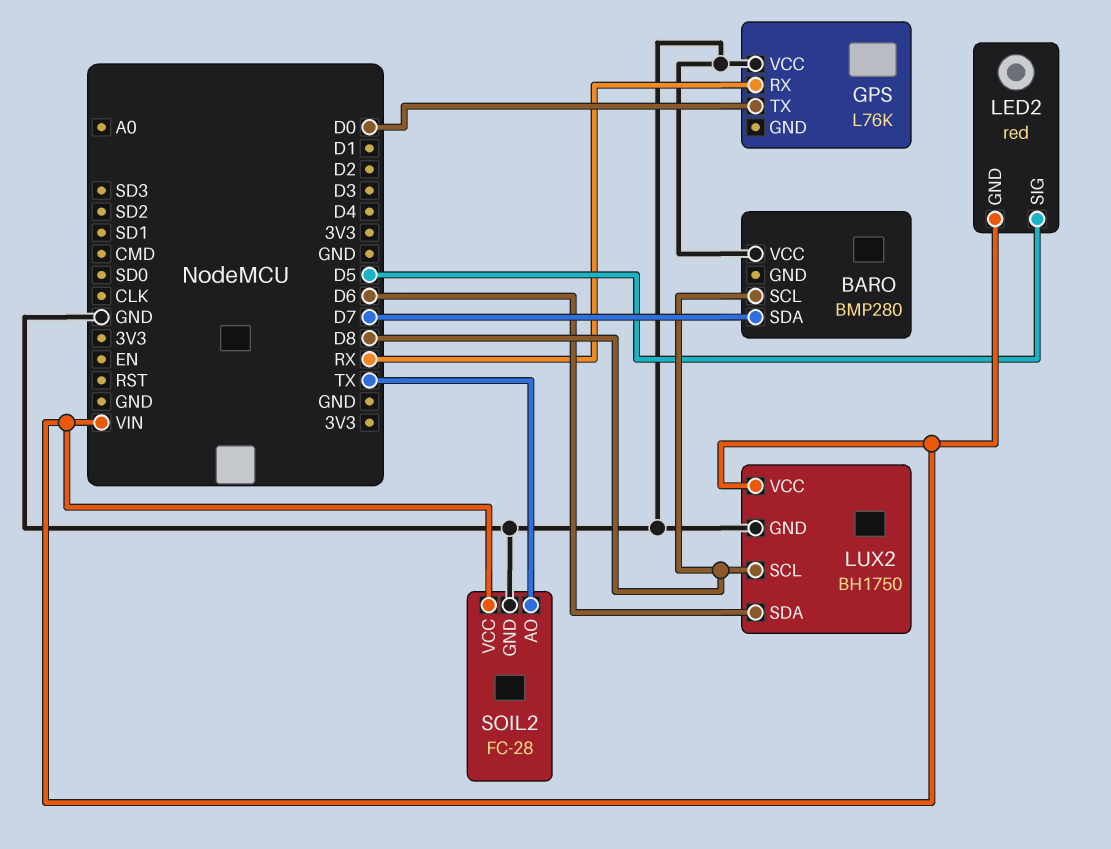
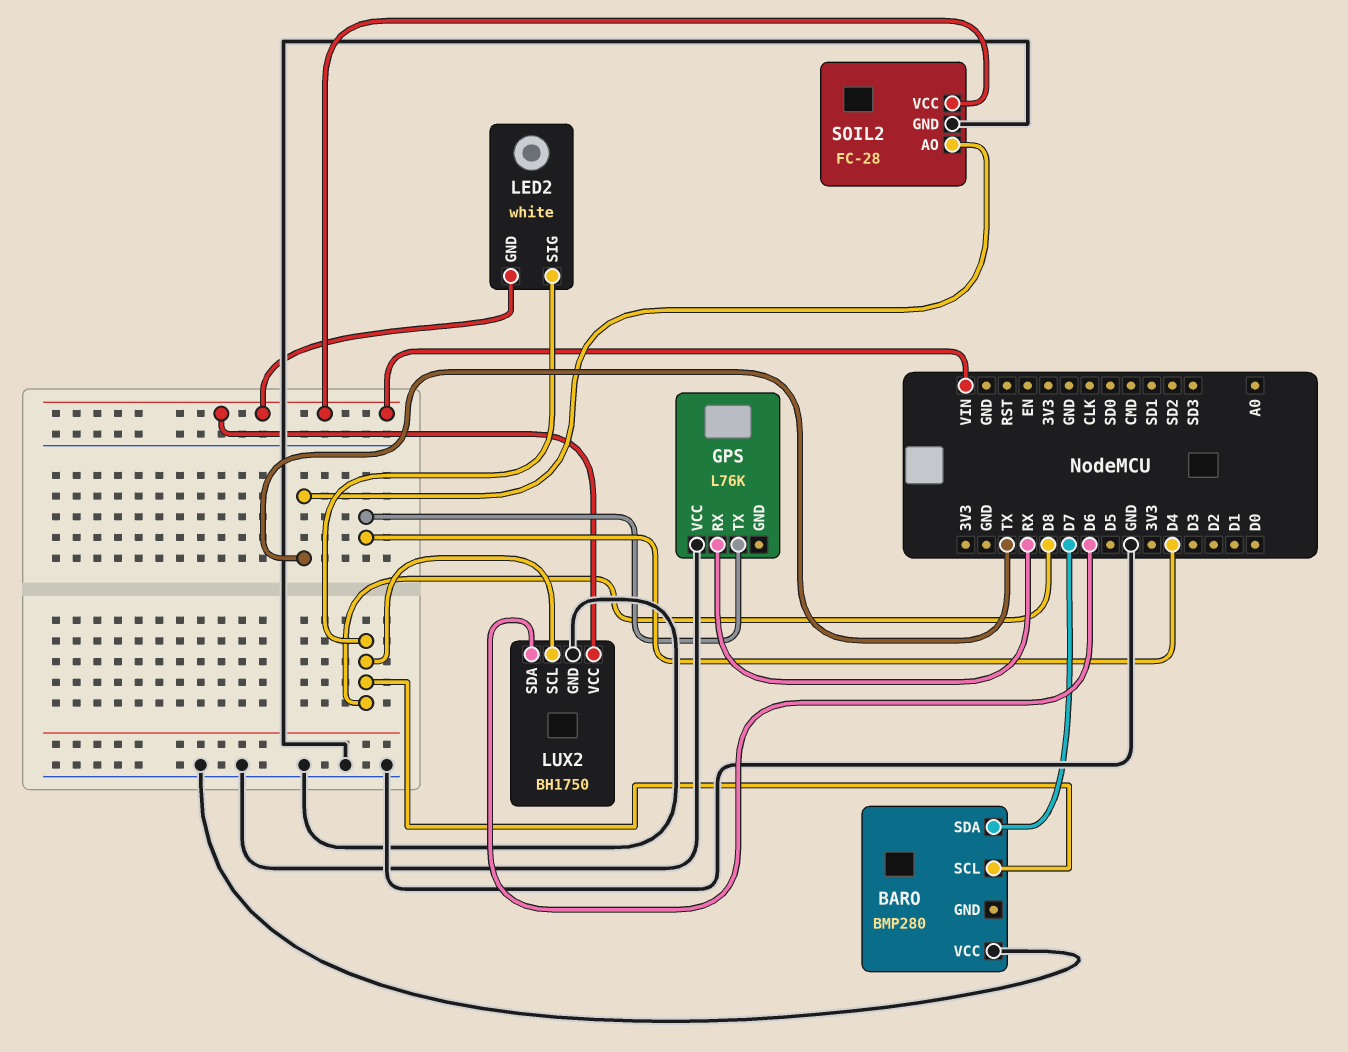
GPS pin TX: D0 -> D4
LED2: red -> white
LED2 pin SIG: D5 -> D8

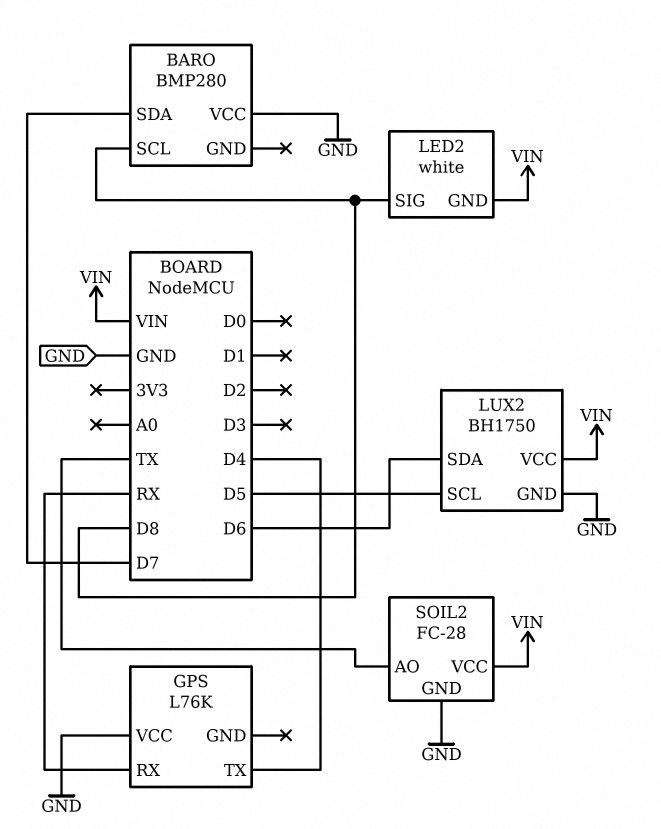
LUX2 pin SCL: D8 -> D5

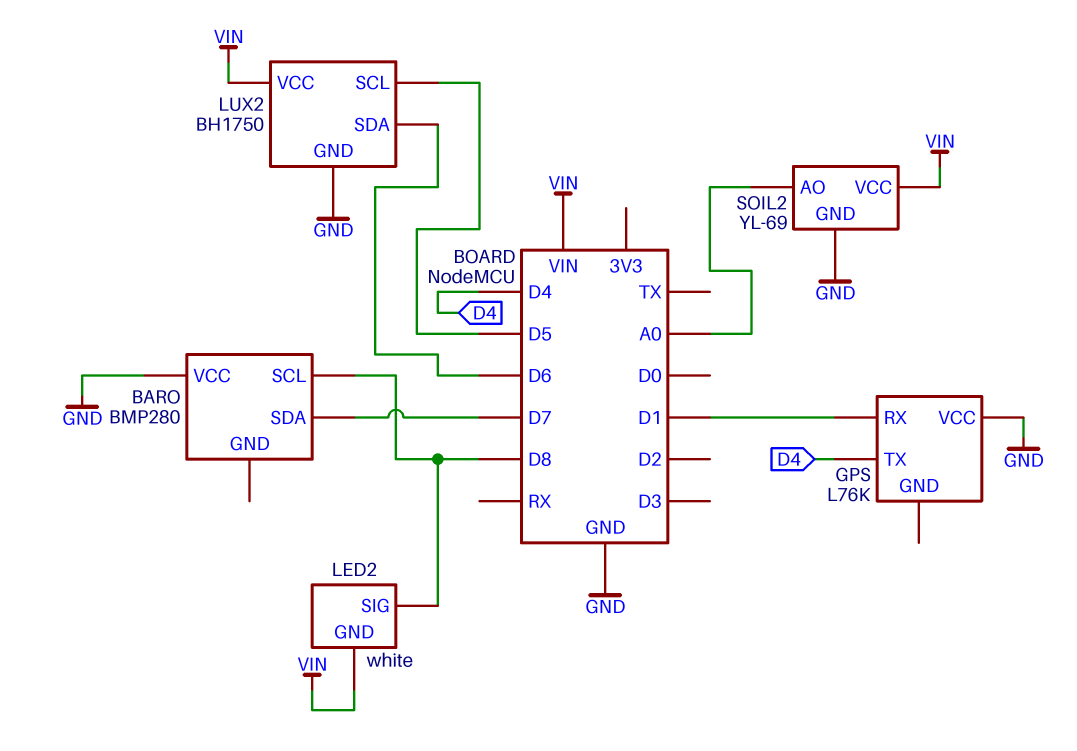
GPS pin RX: RX -> D1
SOIL2: FC-28 -> YL-69
SOIL2 pin AO: TX -> A0

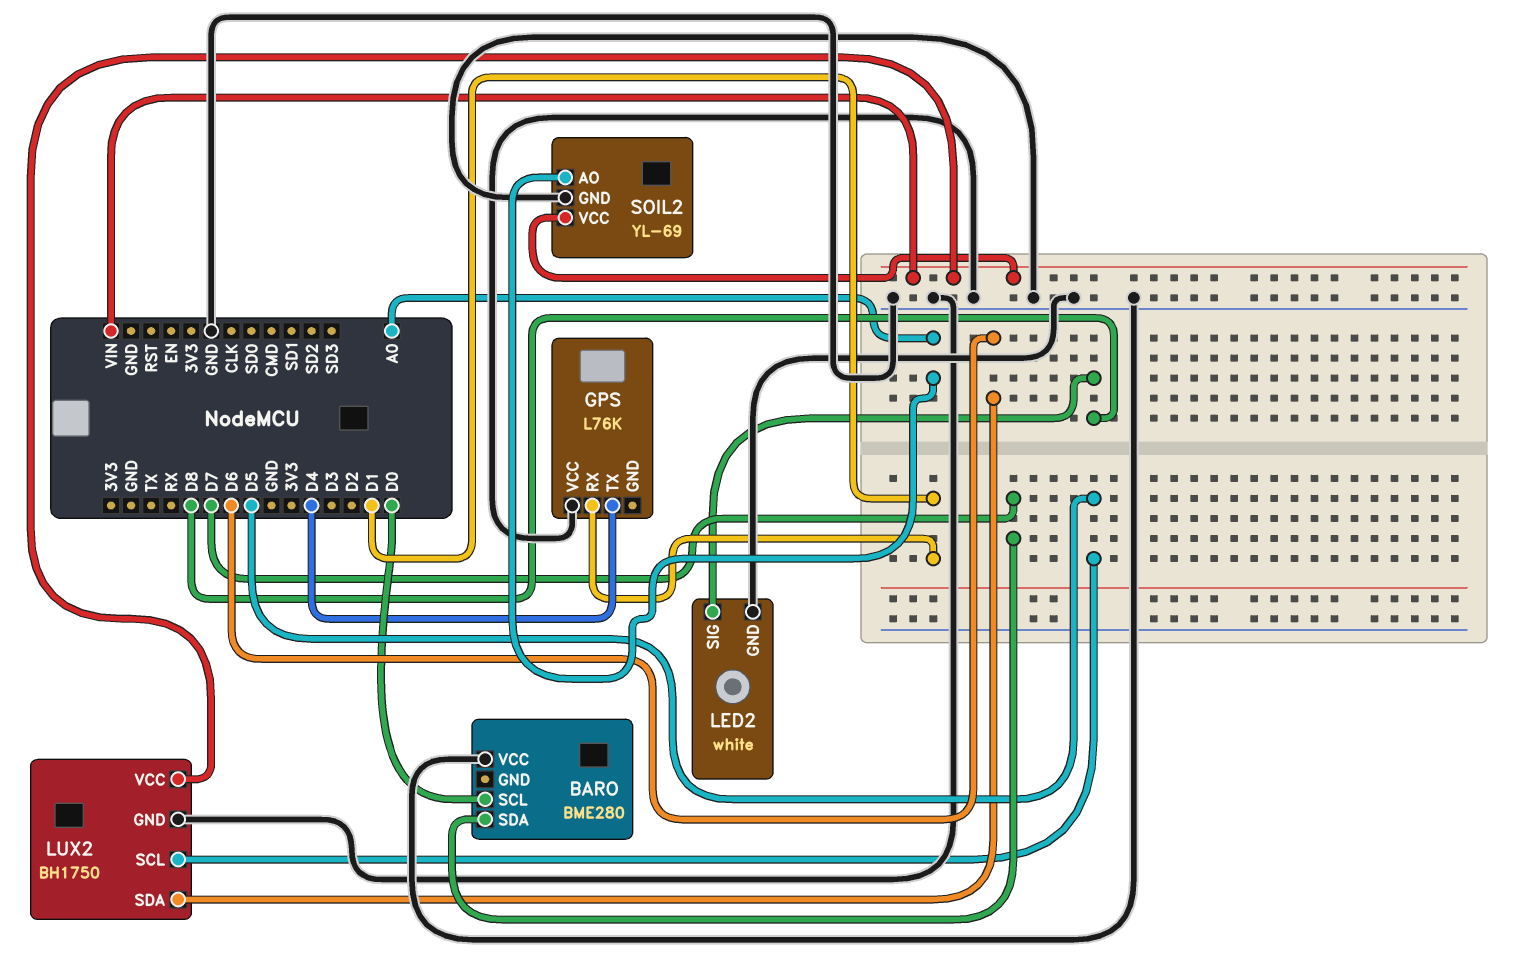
BARO: BMP280 -> BME280
BARO pin SCL: D8 -> D0
LED2 pin GND: VIN -> GND

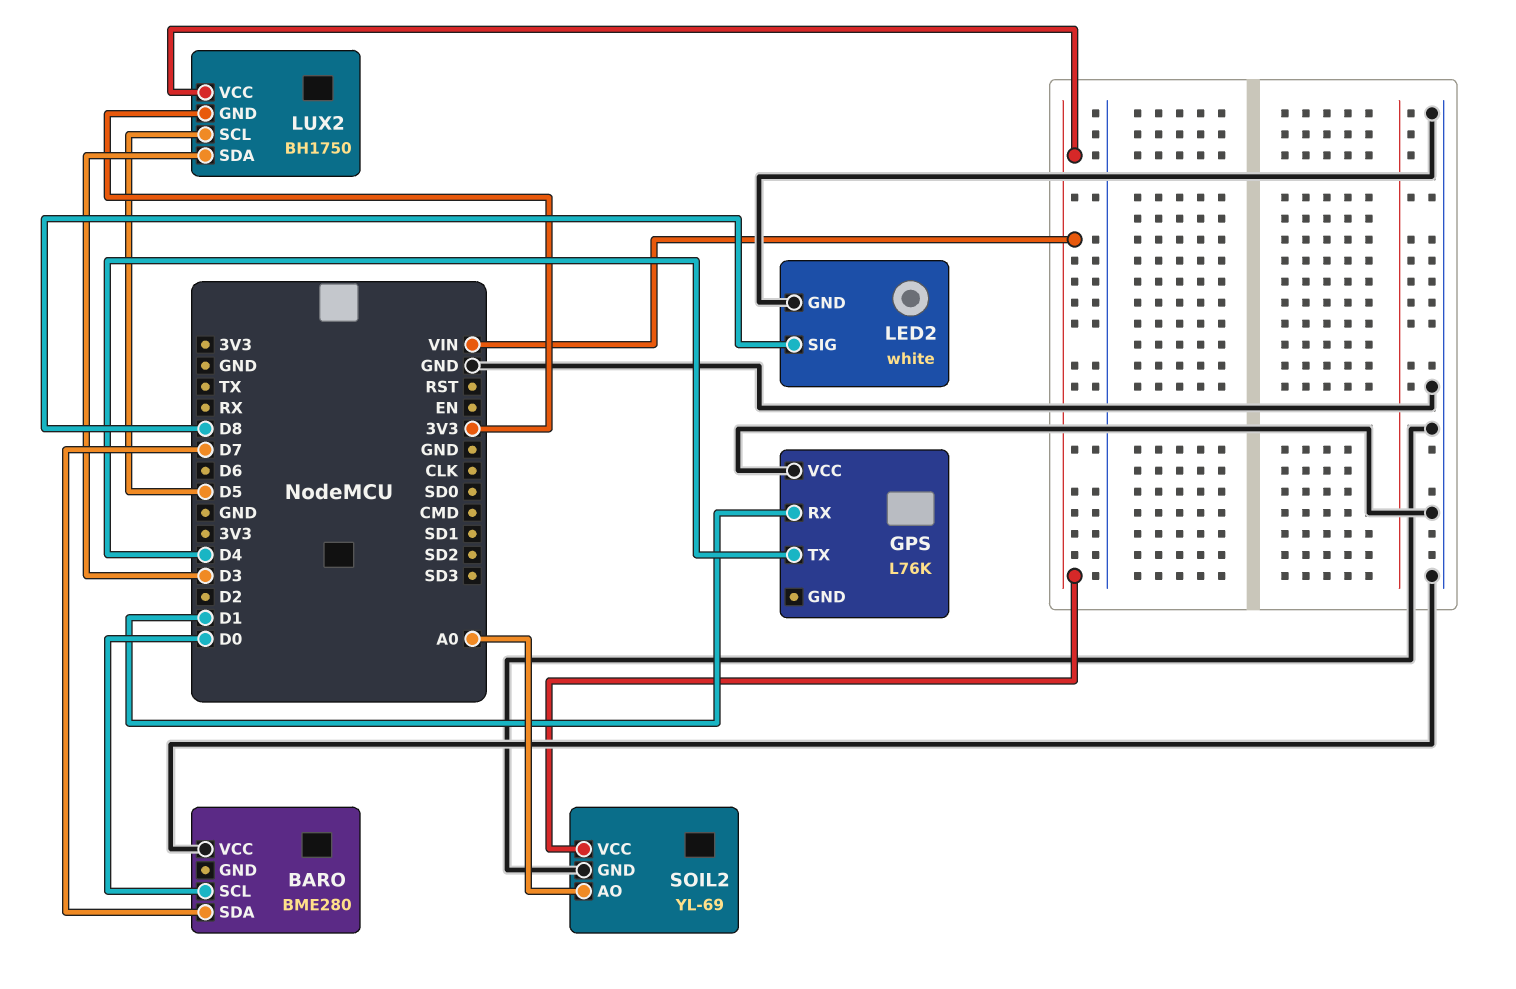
LUX2 pin GND: GND -> 3V3
LUX2 pin SDA: D6 -> D3

